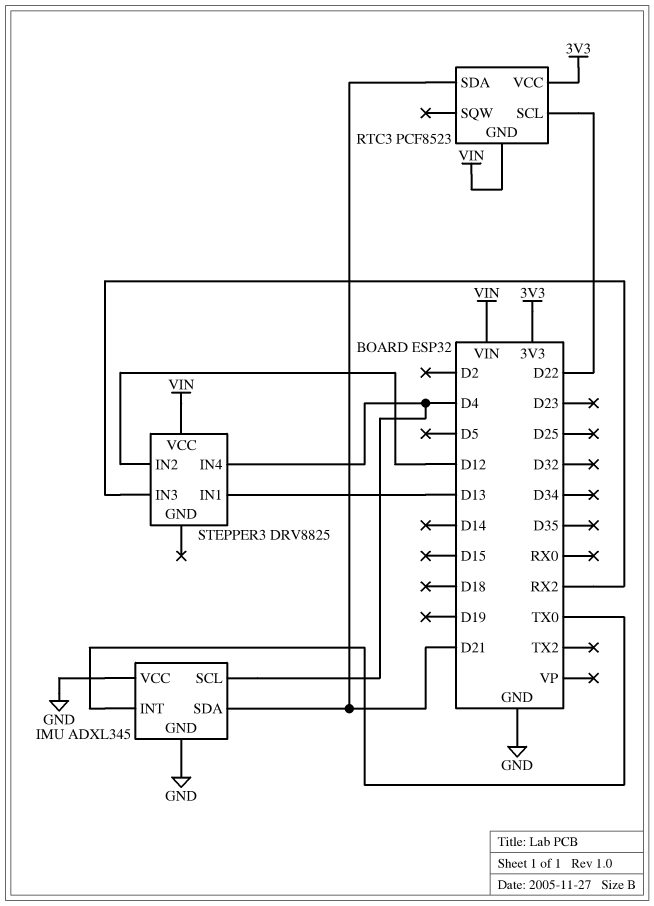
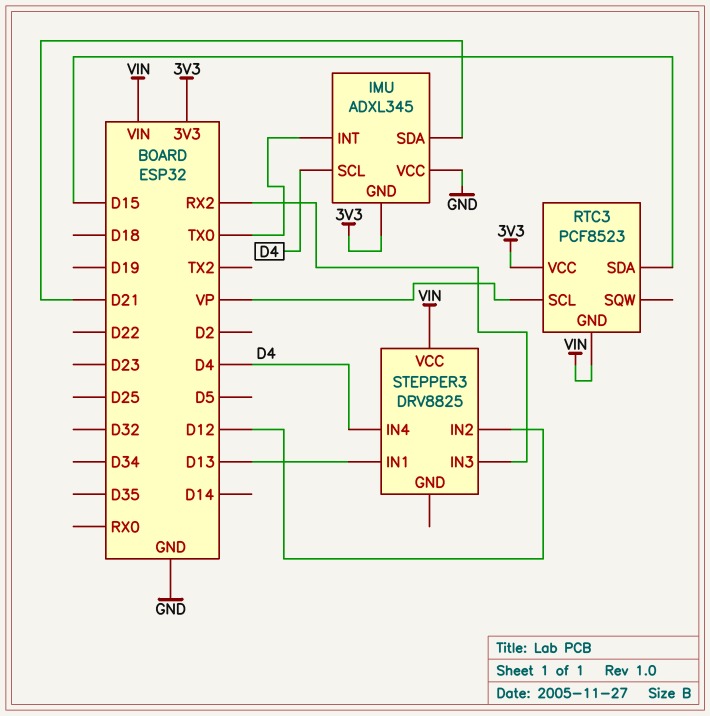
IMU pin GND: GND -> 3V3
RTC3 pin SCL: D22 -> VP
RTC3 pin SDA: D21 -> D15

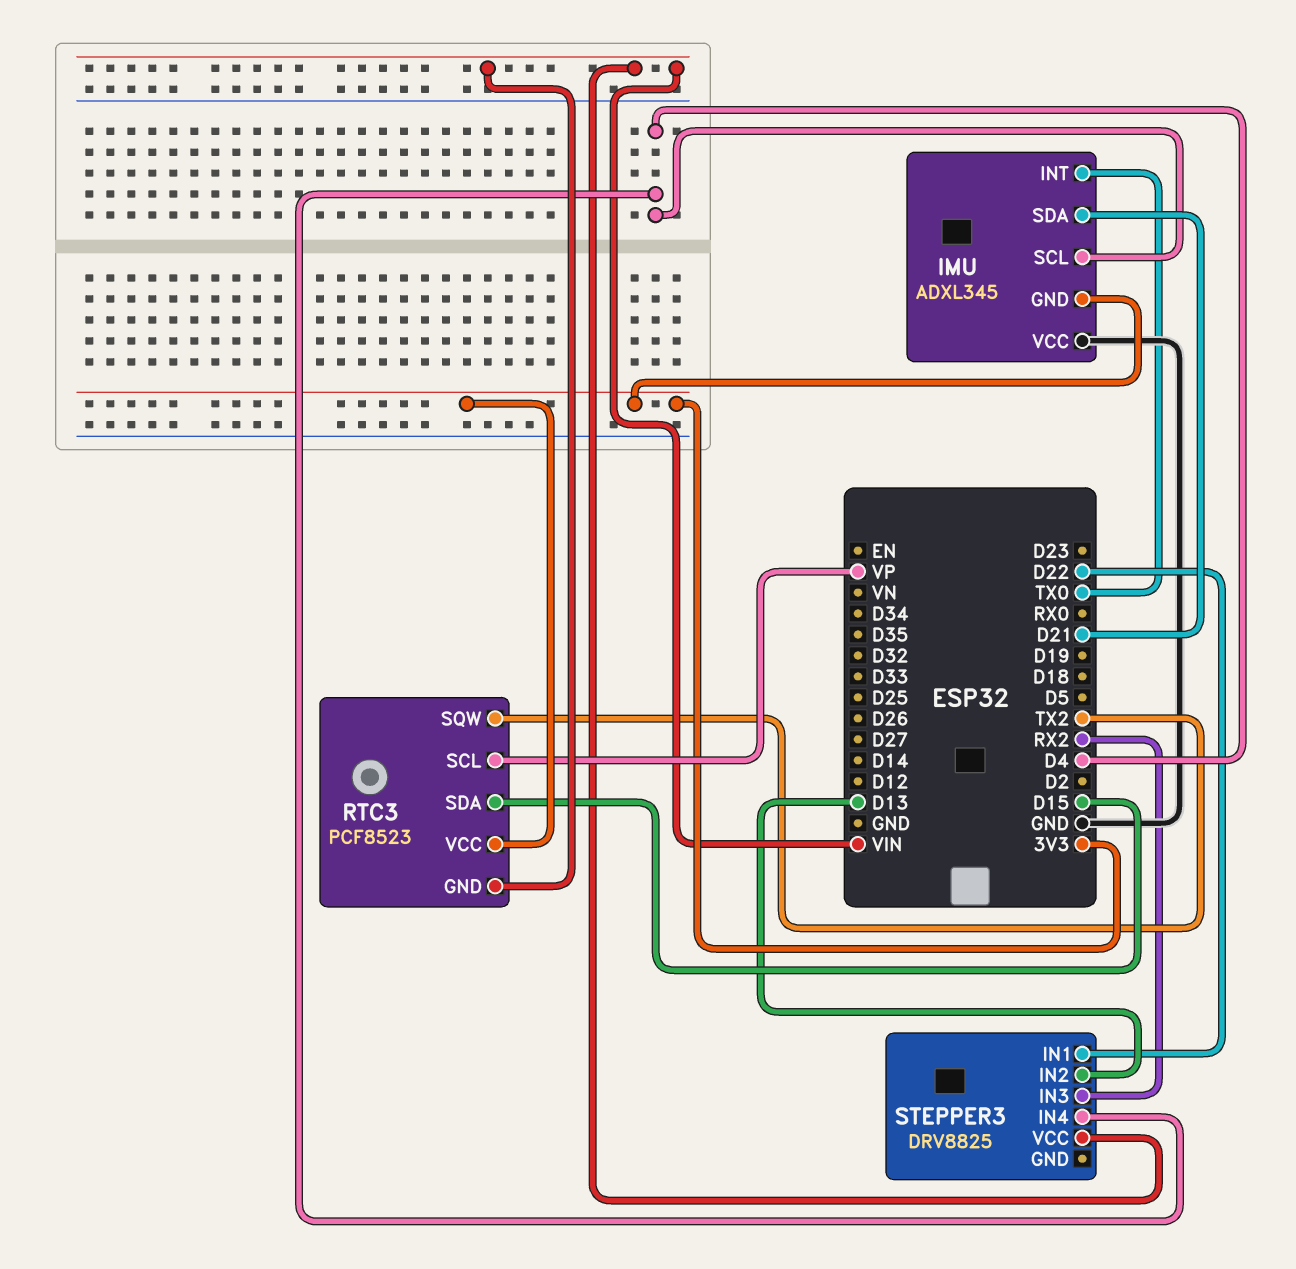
RTC3 pin SQW: none -> TX2
STEPPER3 pin IN1: D13 -> D22
STEPPER3 pin IN2: D12 -> D13

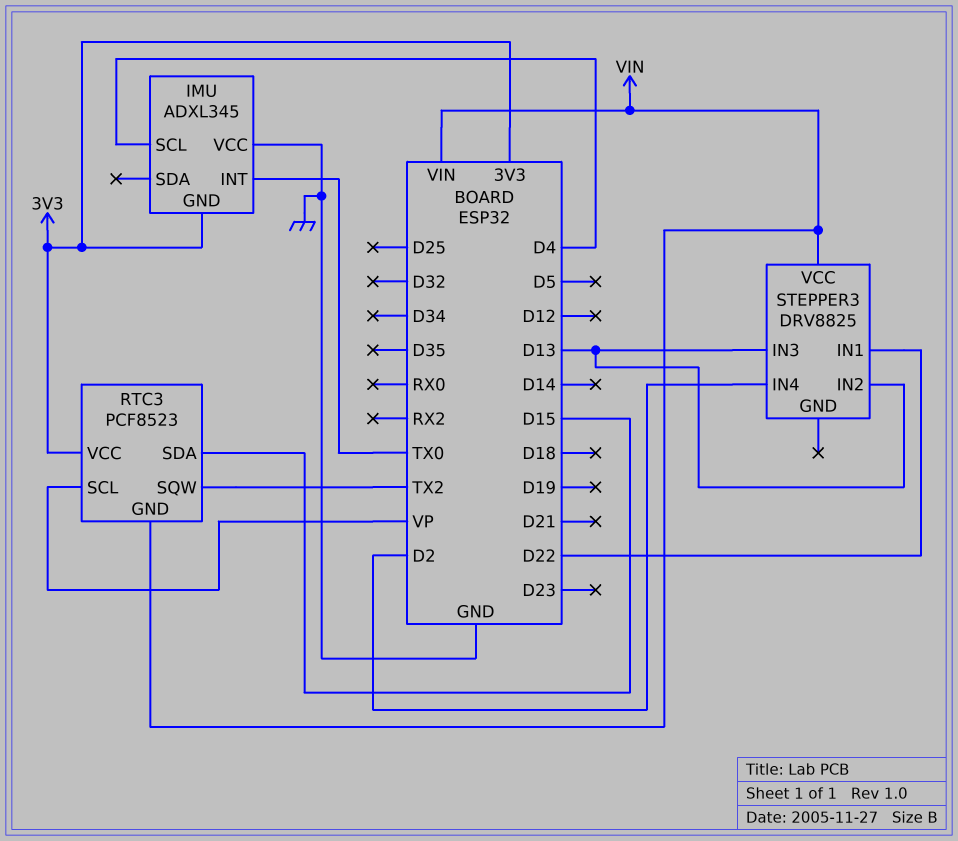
IMU pin SDA: D21 -> none
STEPPER3 pin IN3: RX2 -> D13
STEPPER3 pin IN4: D4 -> D2

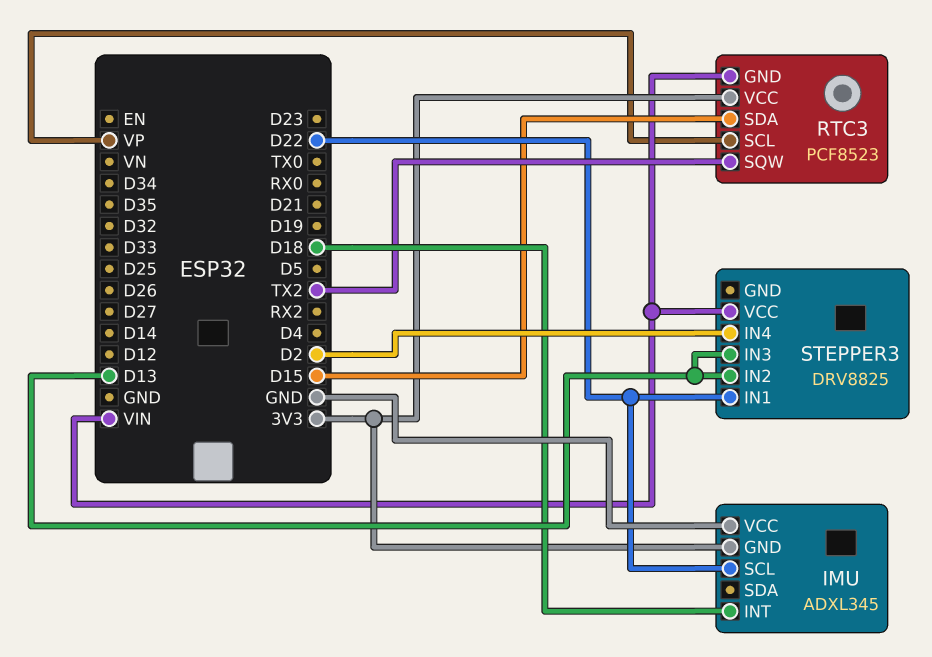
IMU pin INT: TX0 -> D18
IMU pin SCL: D4 -> D22

